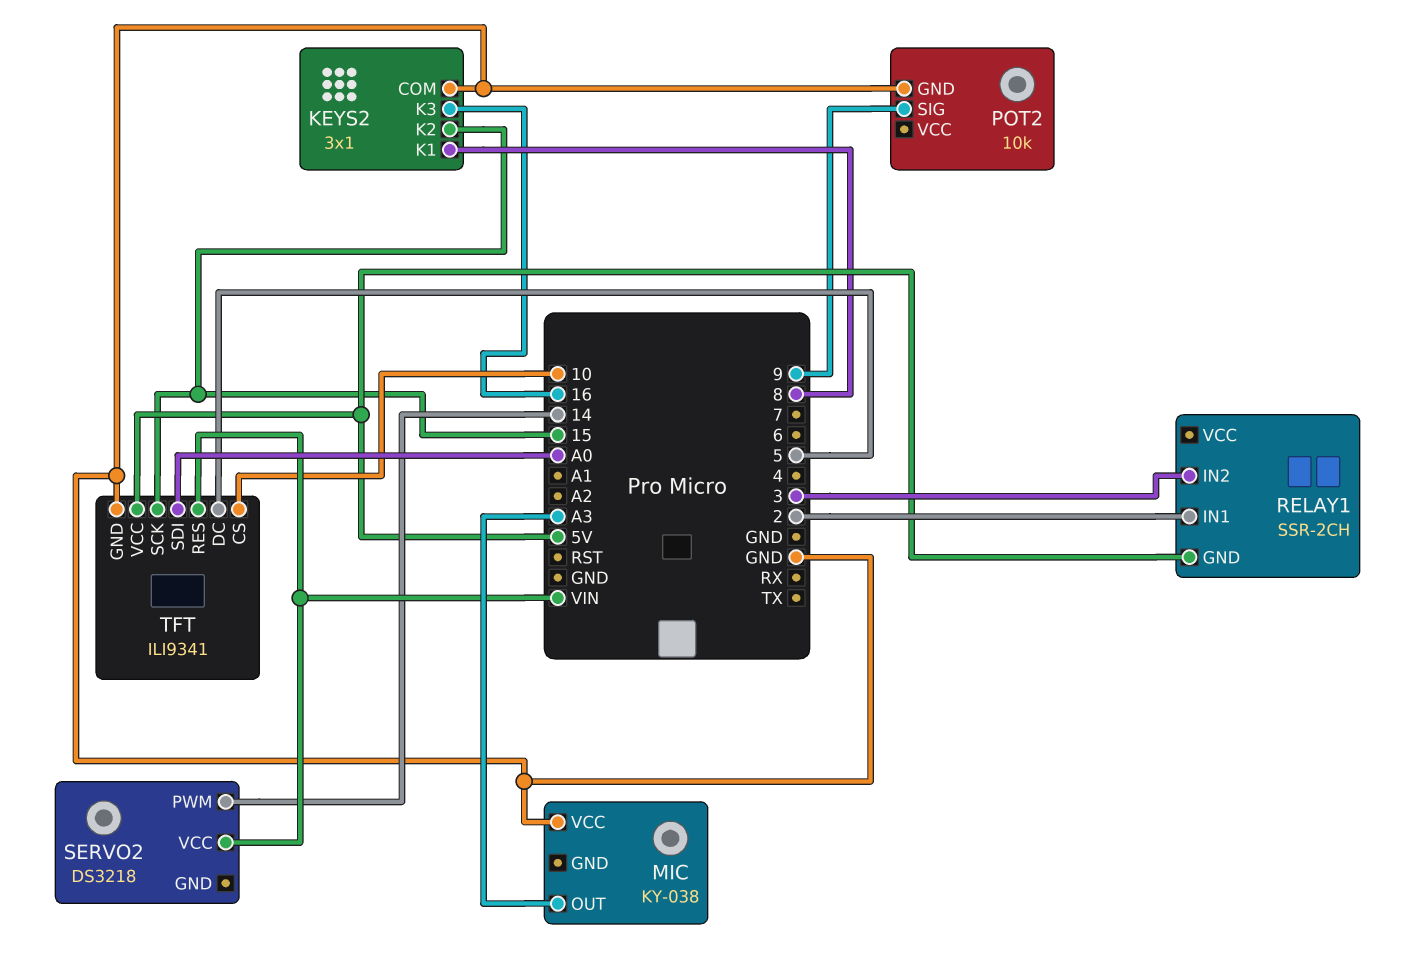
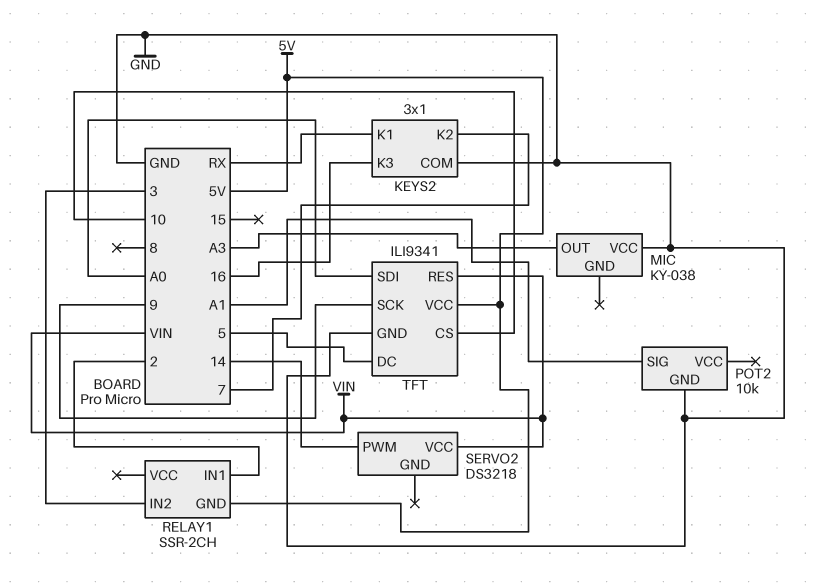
KEYS2 pin K1: 8 -> RX
KEYS2 pin K2: 15 -> 7
POT2 pin SIG: 9 -> A1
TFT pin SCK: 15 -> 9

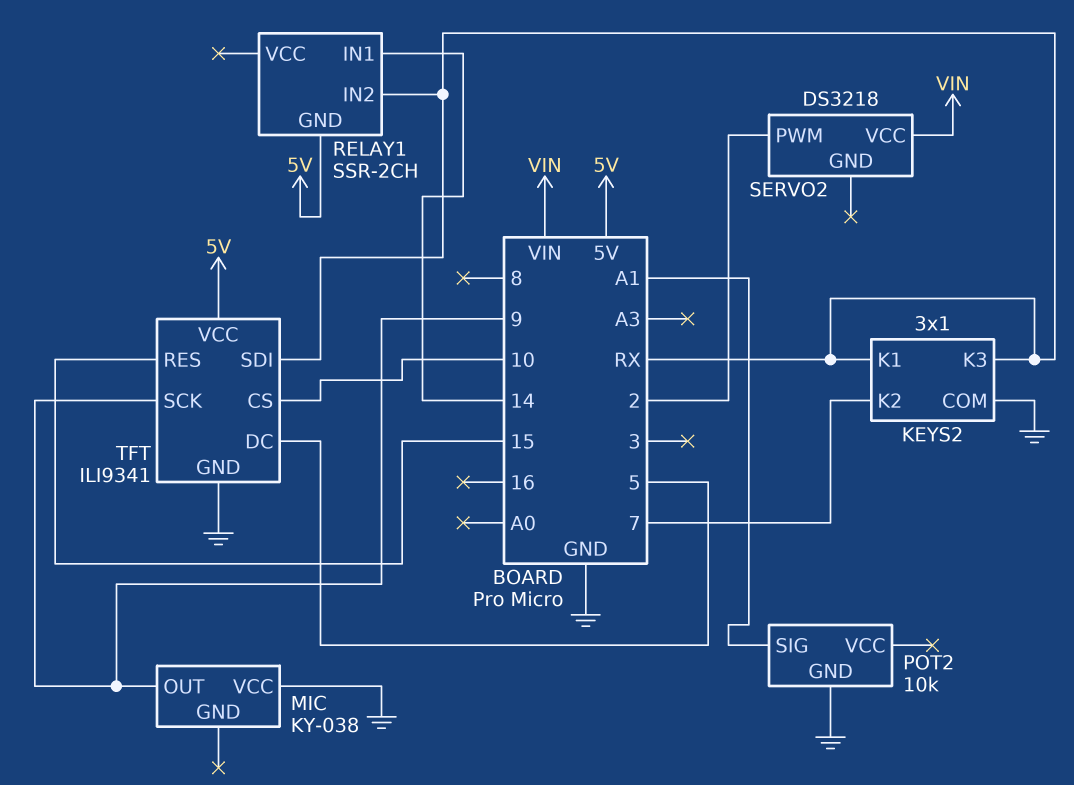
KEYS2 pin K3: 16 -> RX
MIC pin OUT: A3 -> 9
RELAY1 pin IN1: 2 -> 14
RELAY1 pin IN2: 3 -> RX
SERVO2 pin PWM: 14 -> 2
TFT pin RES: VIN -> 15
TFT pin SDI: A0 -> RX

